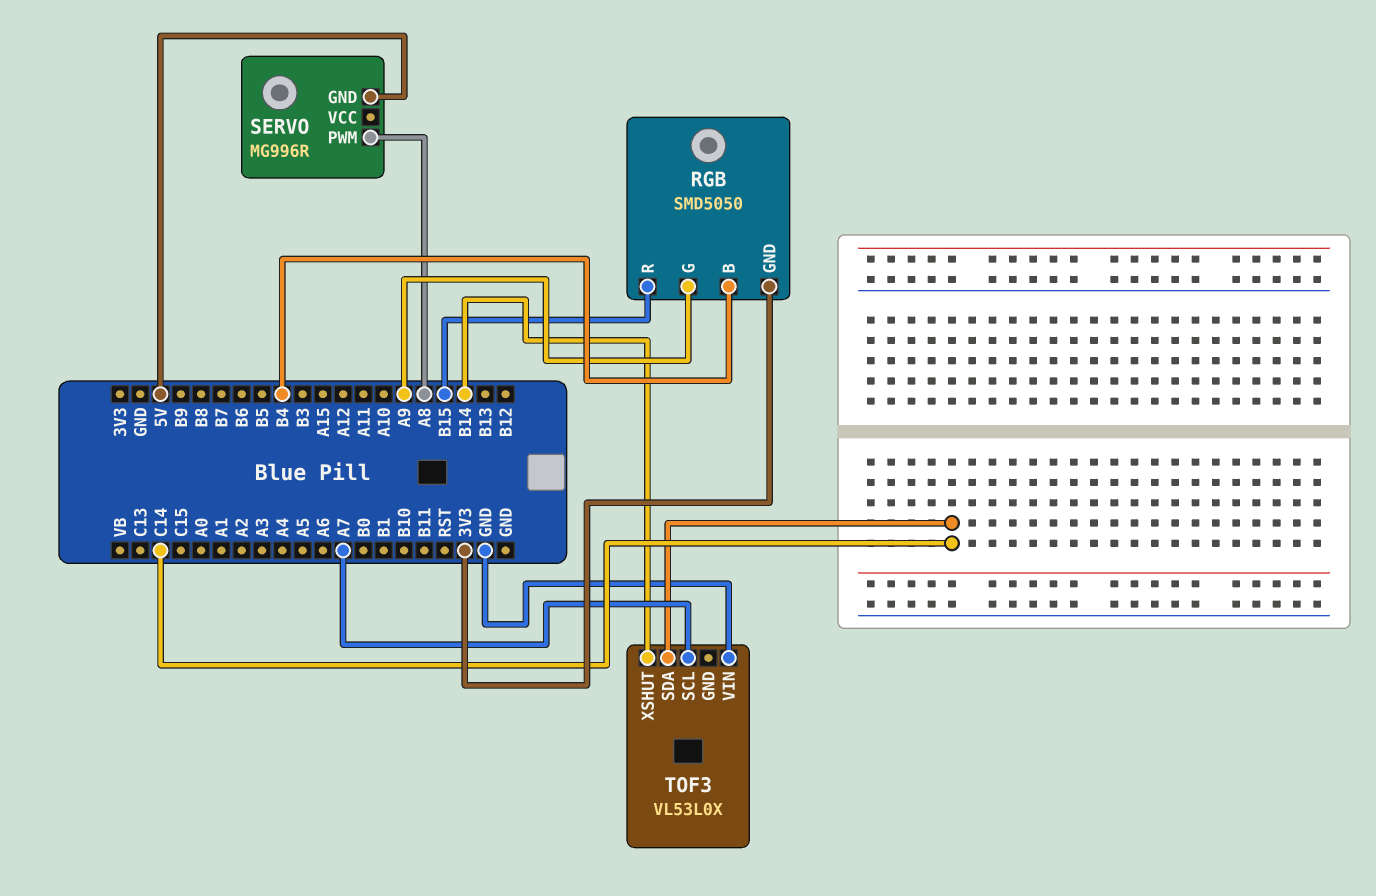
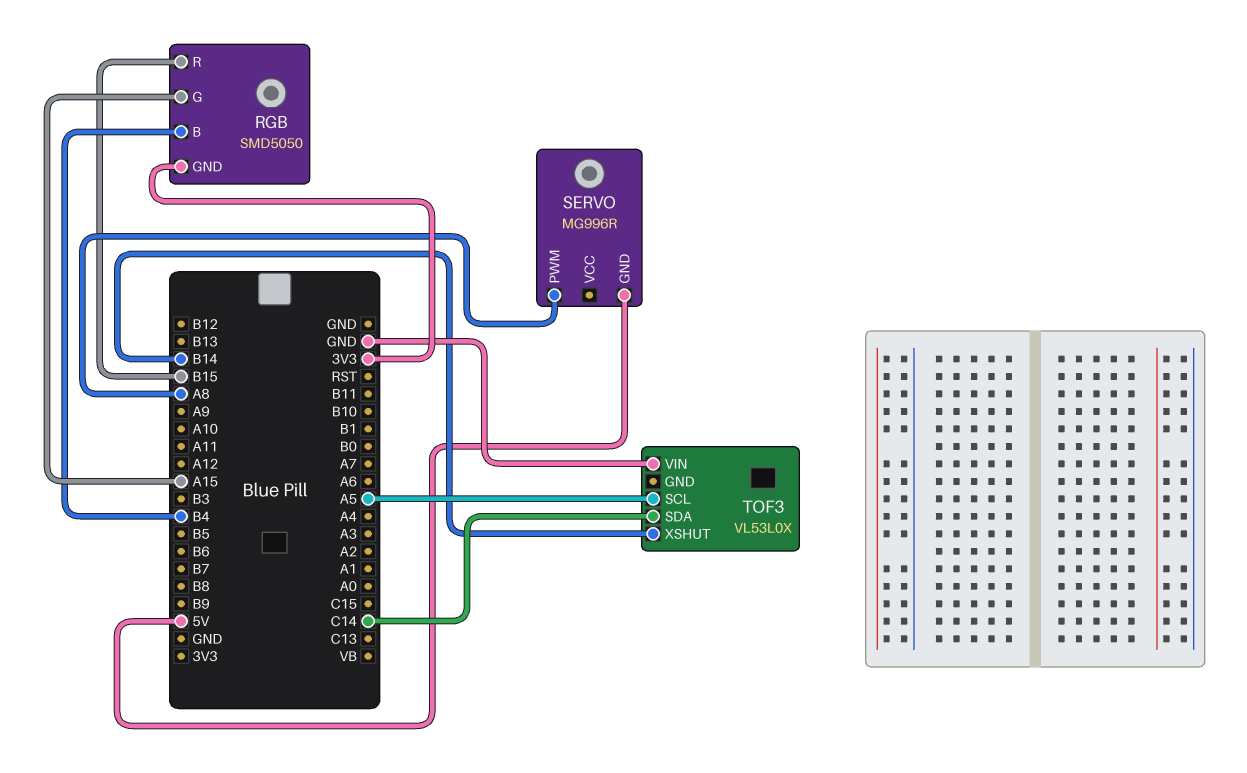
RGB pin G: A9 -> A15
TOF3 pin SCL: A7 -> A5

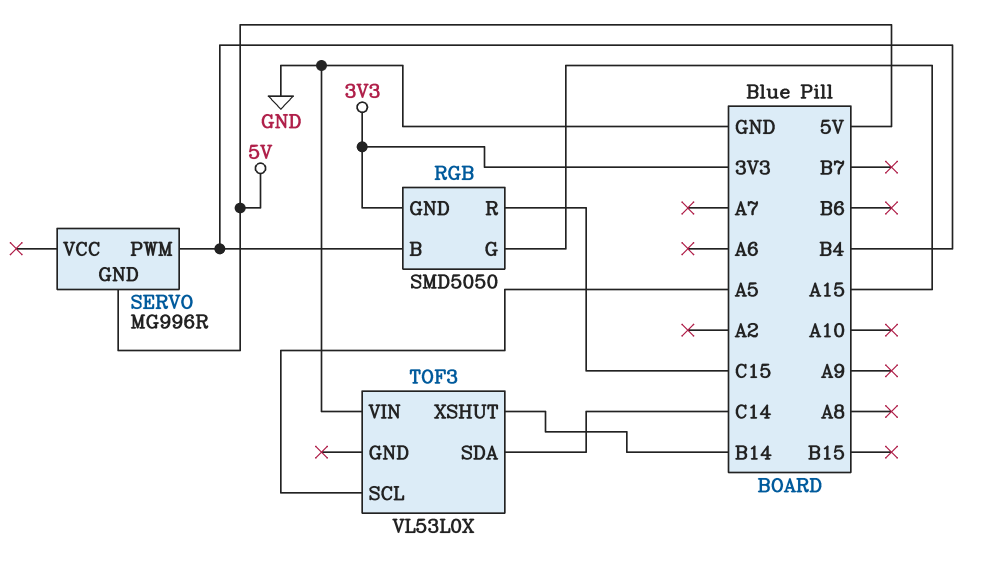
RGB pin R: B15 -> C15
SERVO pin PWM: A8 -> B4

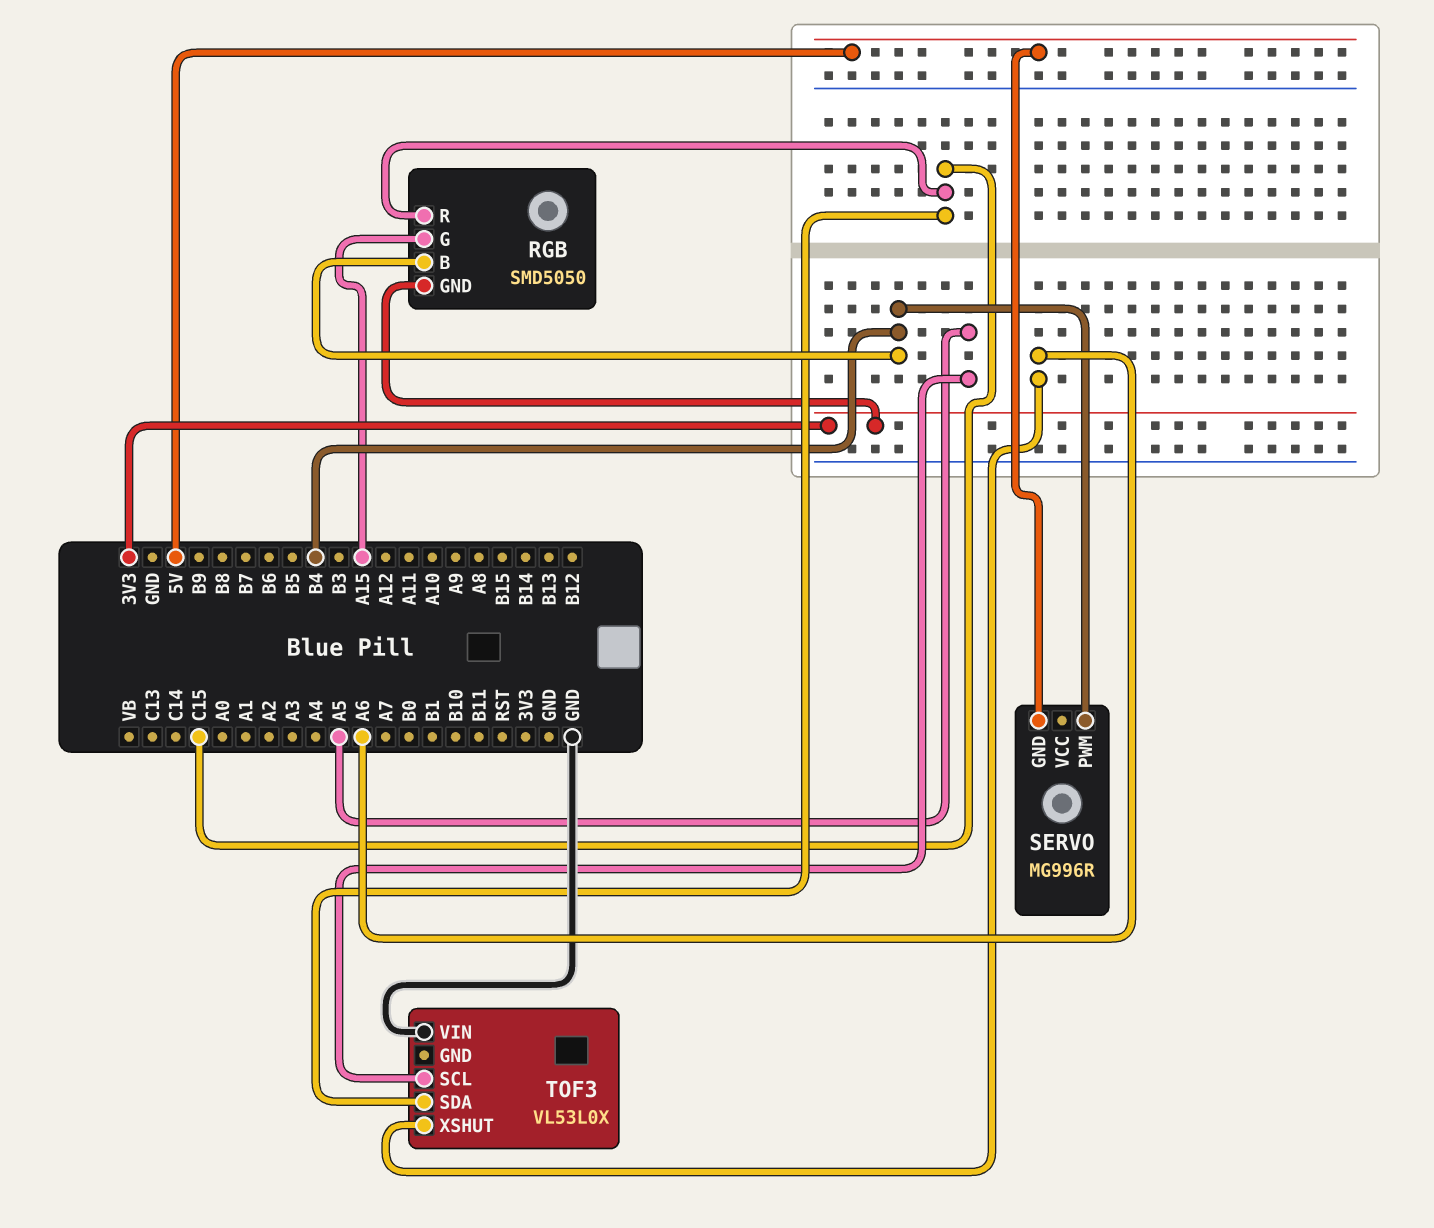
TOF3 pin SDA: C14 -> C15
TOF3 pin XSHUT: B14 -> A6

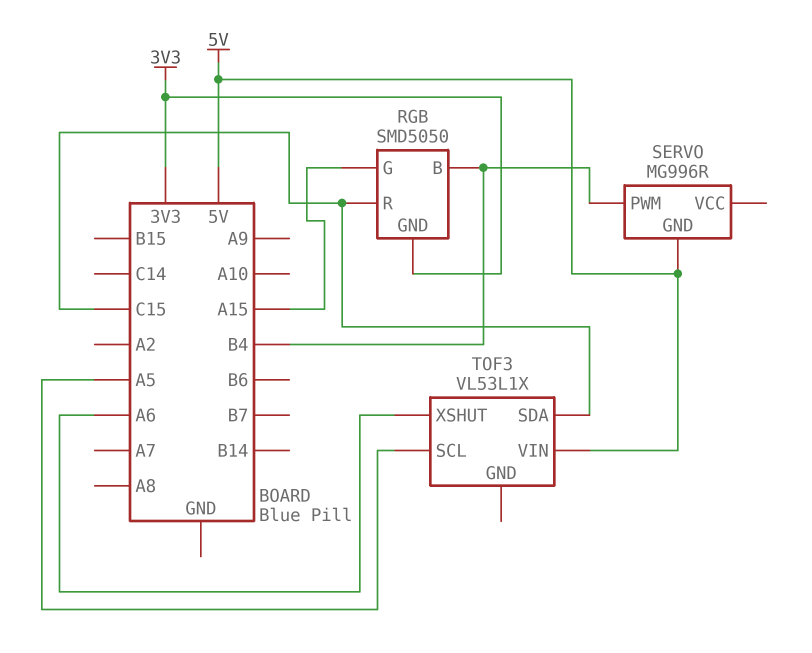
TOF3: VL53L0X -> VL53L1X
TOF3 pin VIN: GND -> 5V

